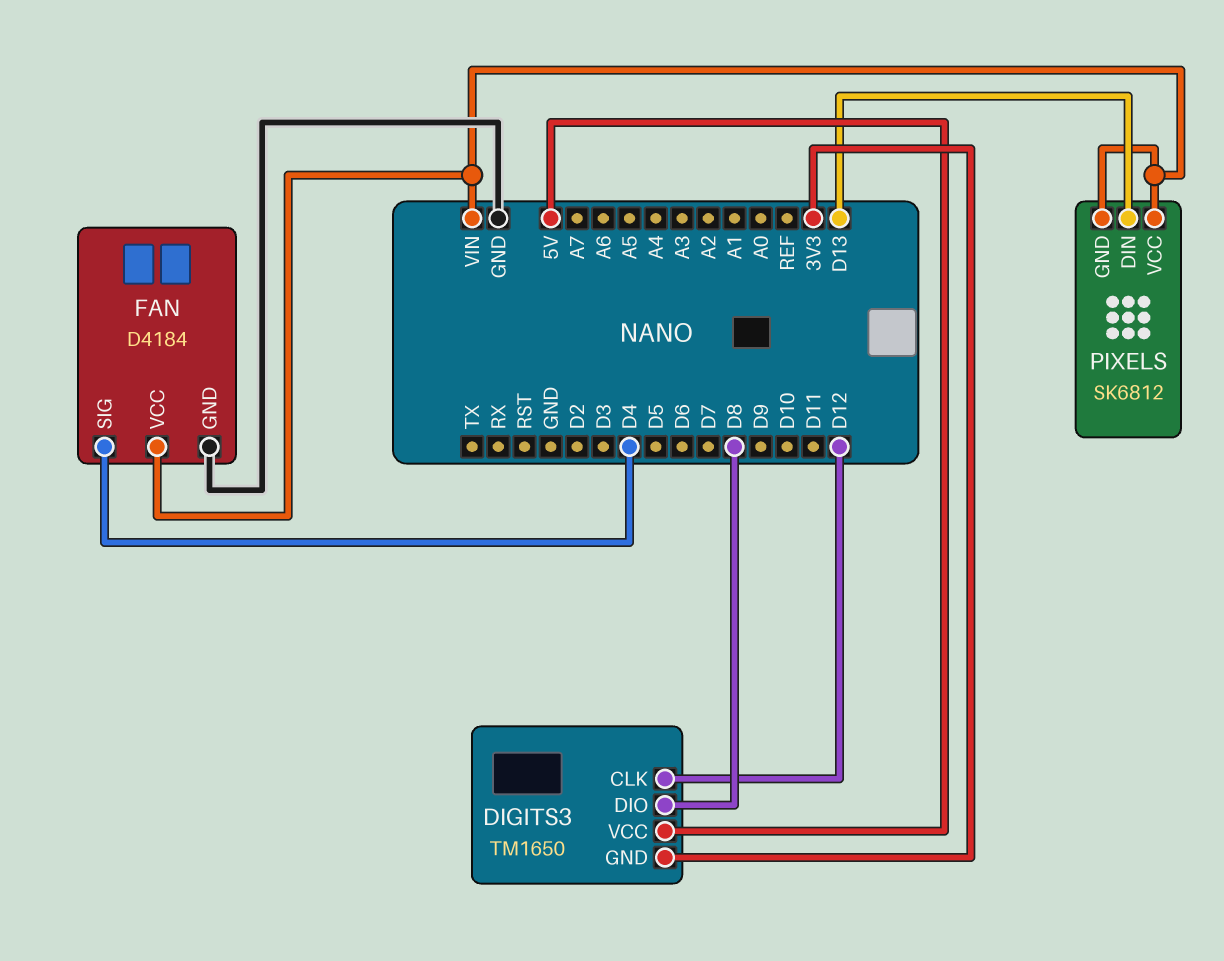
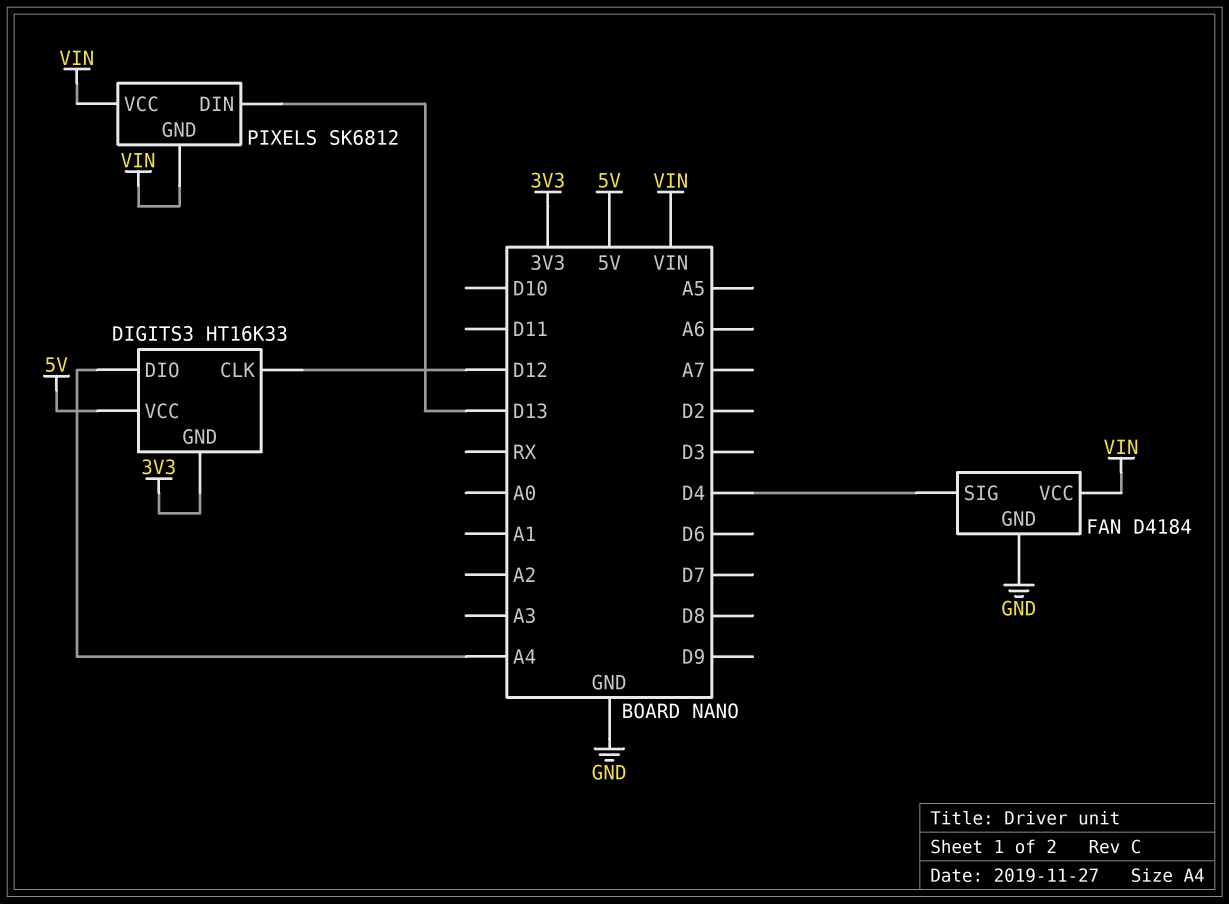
DIGITS3: TM1650 -> HT16K33
DIGITS3 pin DIO: D8 -> A4

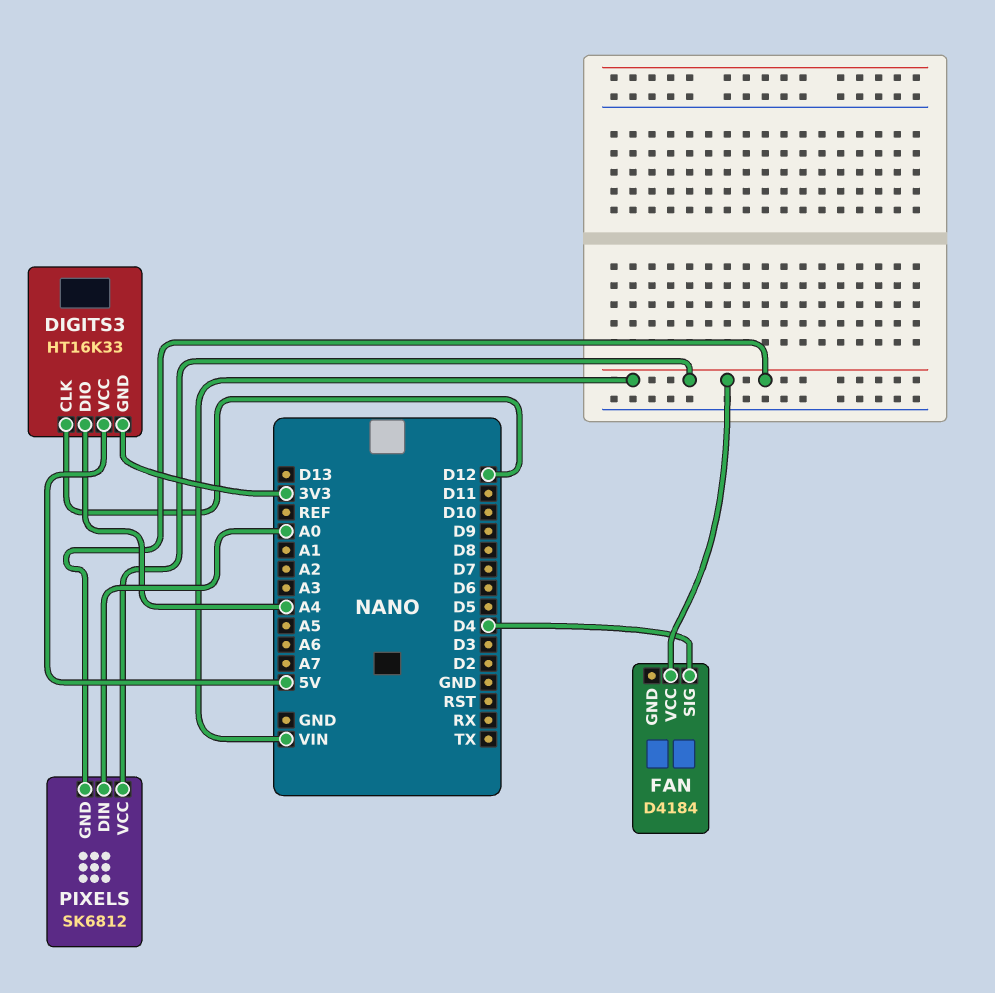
FAN pin GND: GND -> none
PIXELS pin DIN: D13 -> A0

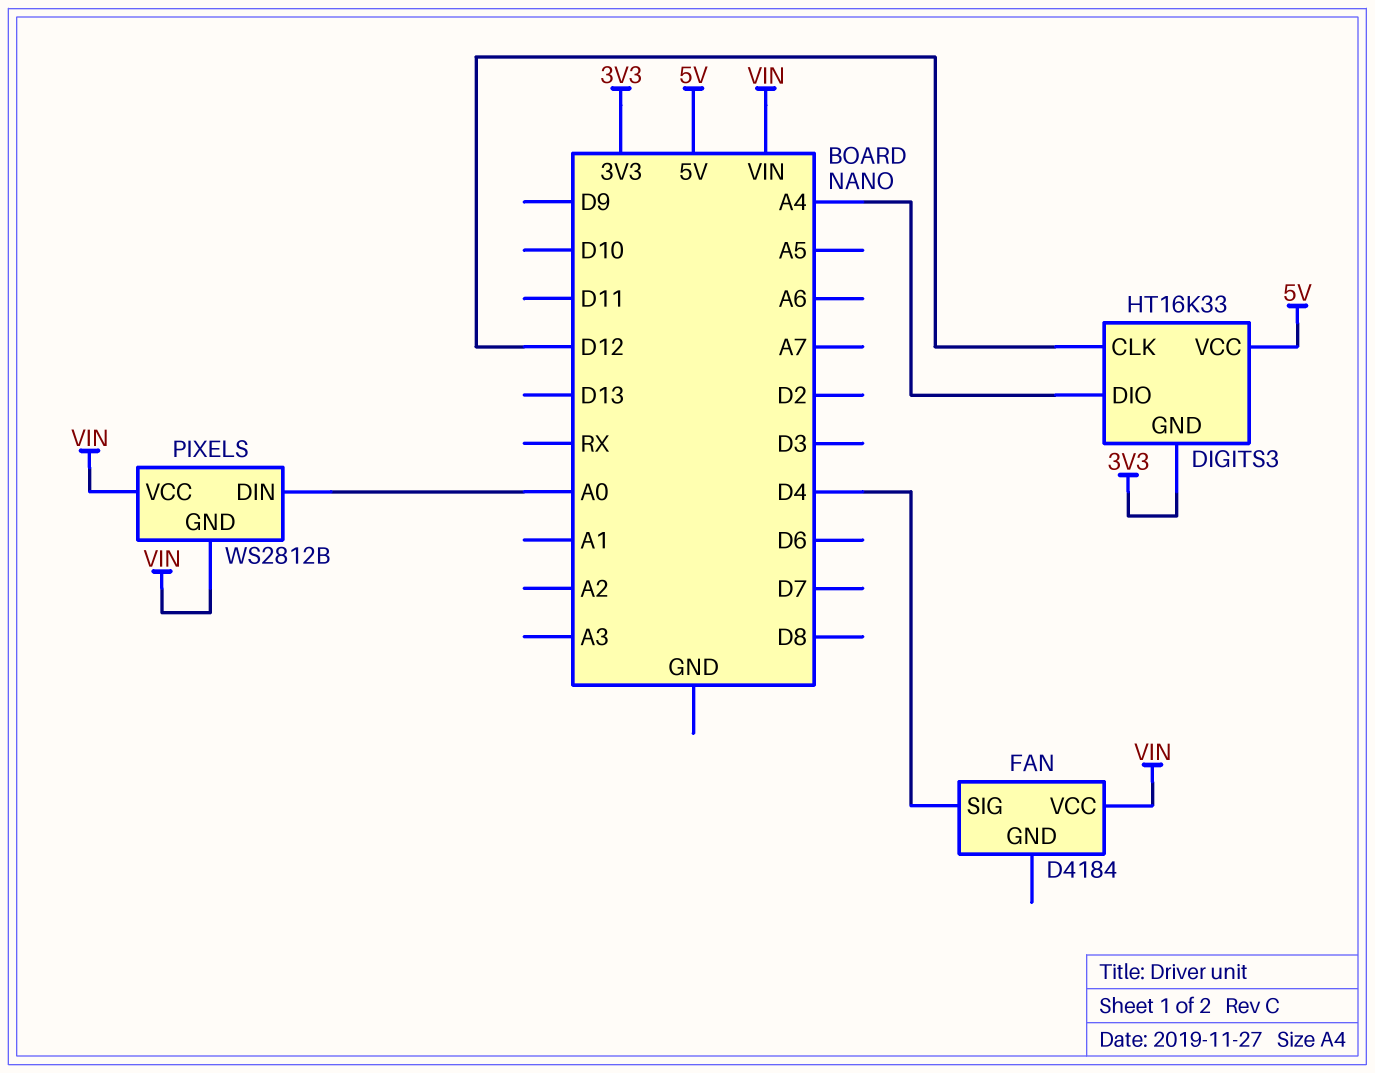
PIXELS: SK6812 -> WS2812B

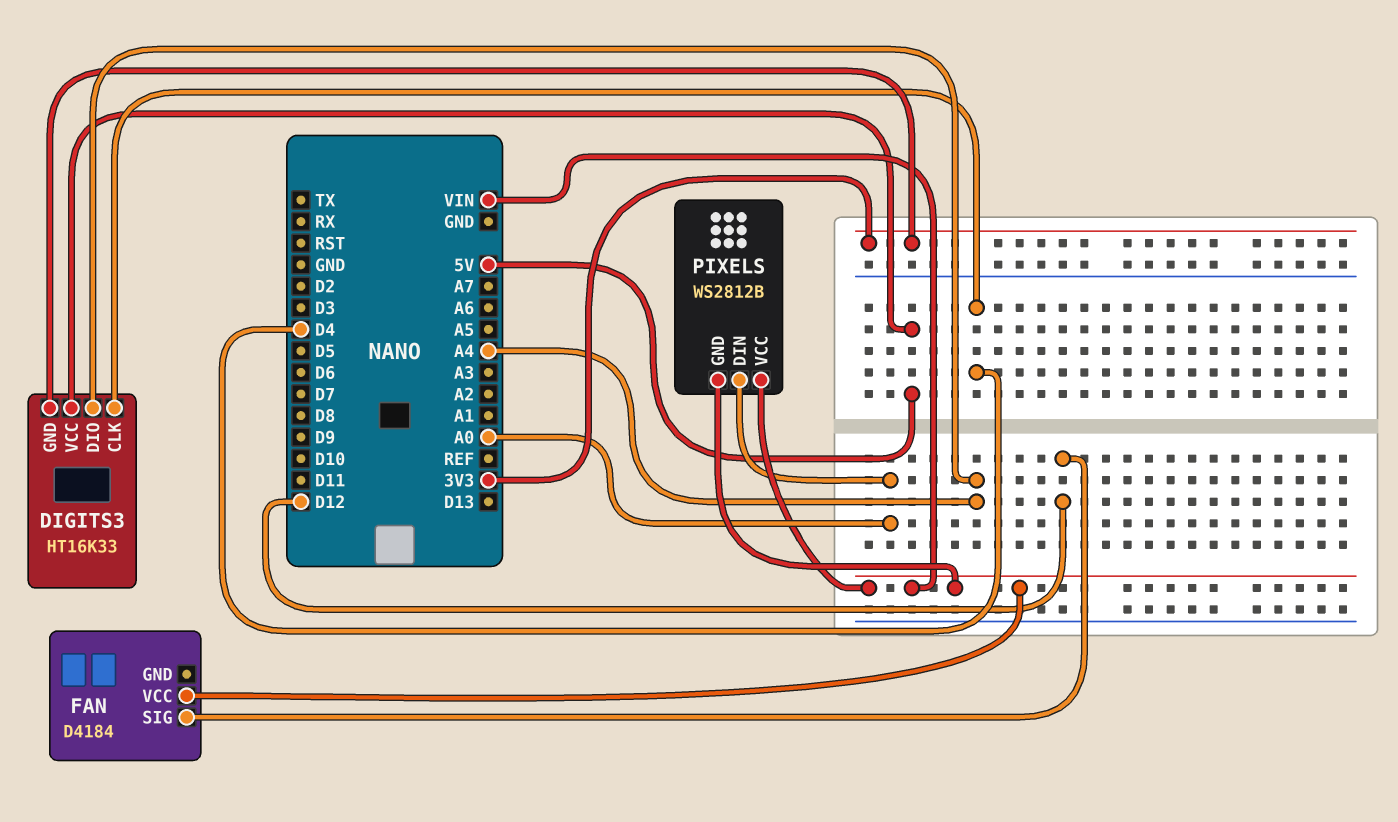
DIGITS3 pin CLK: D12 -> D4
FAN pin SIG: D4 -> D12

